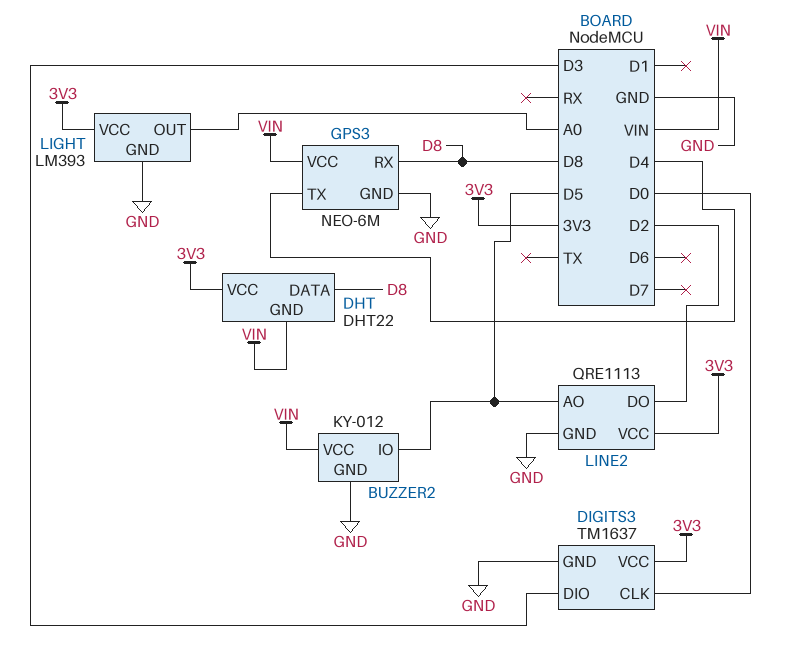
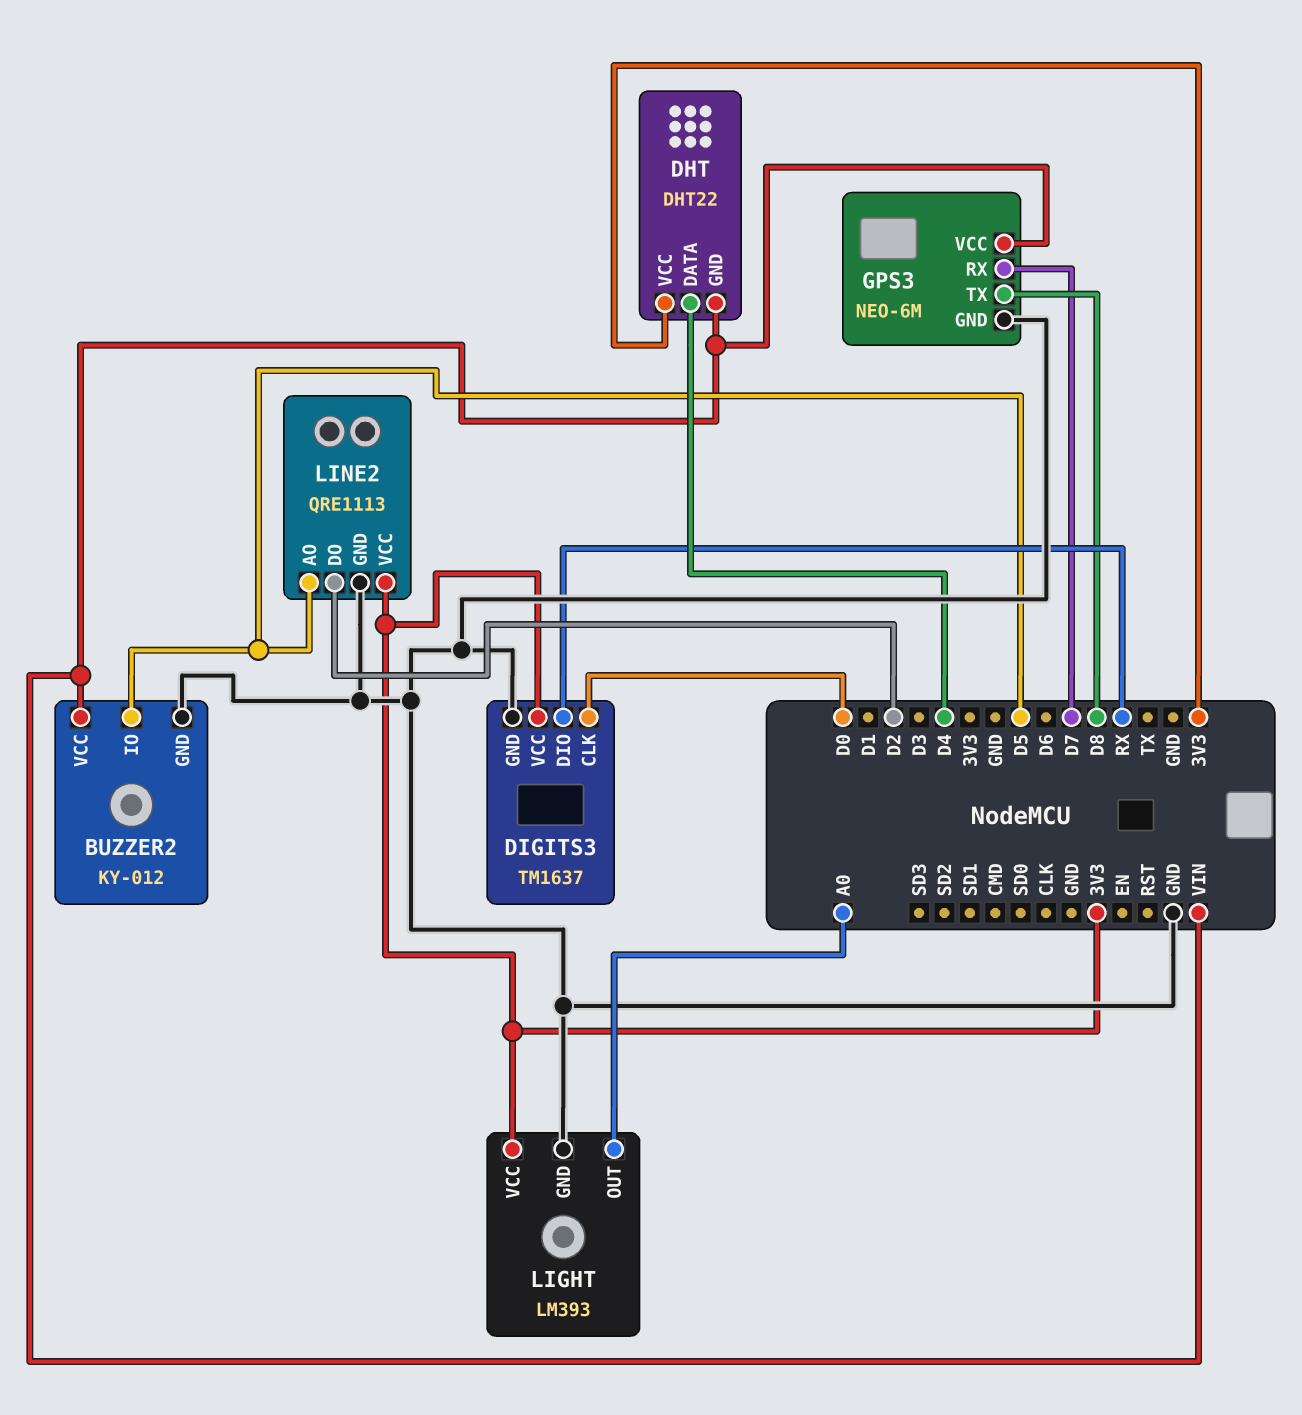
DHT pin DATA: D8 -> D4
DIGITS3 pin DIO: D3 -> RX
GPS3 pin RX: D8 -> D7
GPS3 pin TX: D4 -> D8

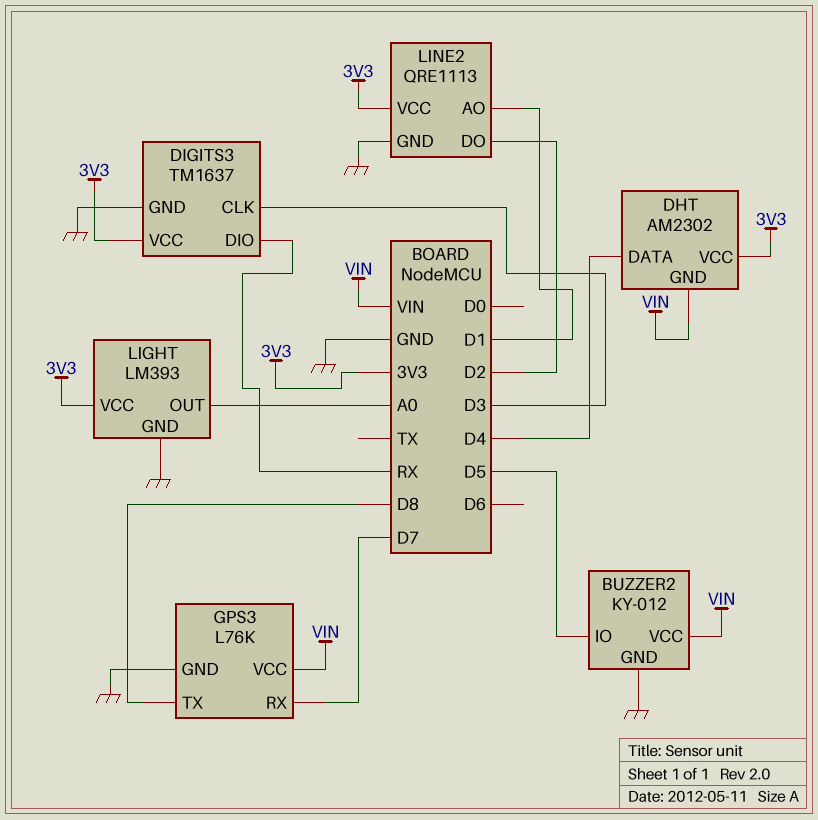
DHT: DHT22 -> AM2302
DIGITS3 pin CLK: D0 -> D3
GPS3: NEO-6M -> L76K
LINE2 pin AO: D5 -> D1

